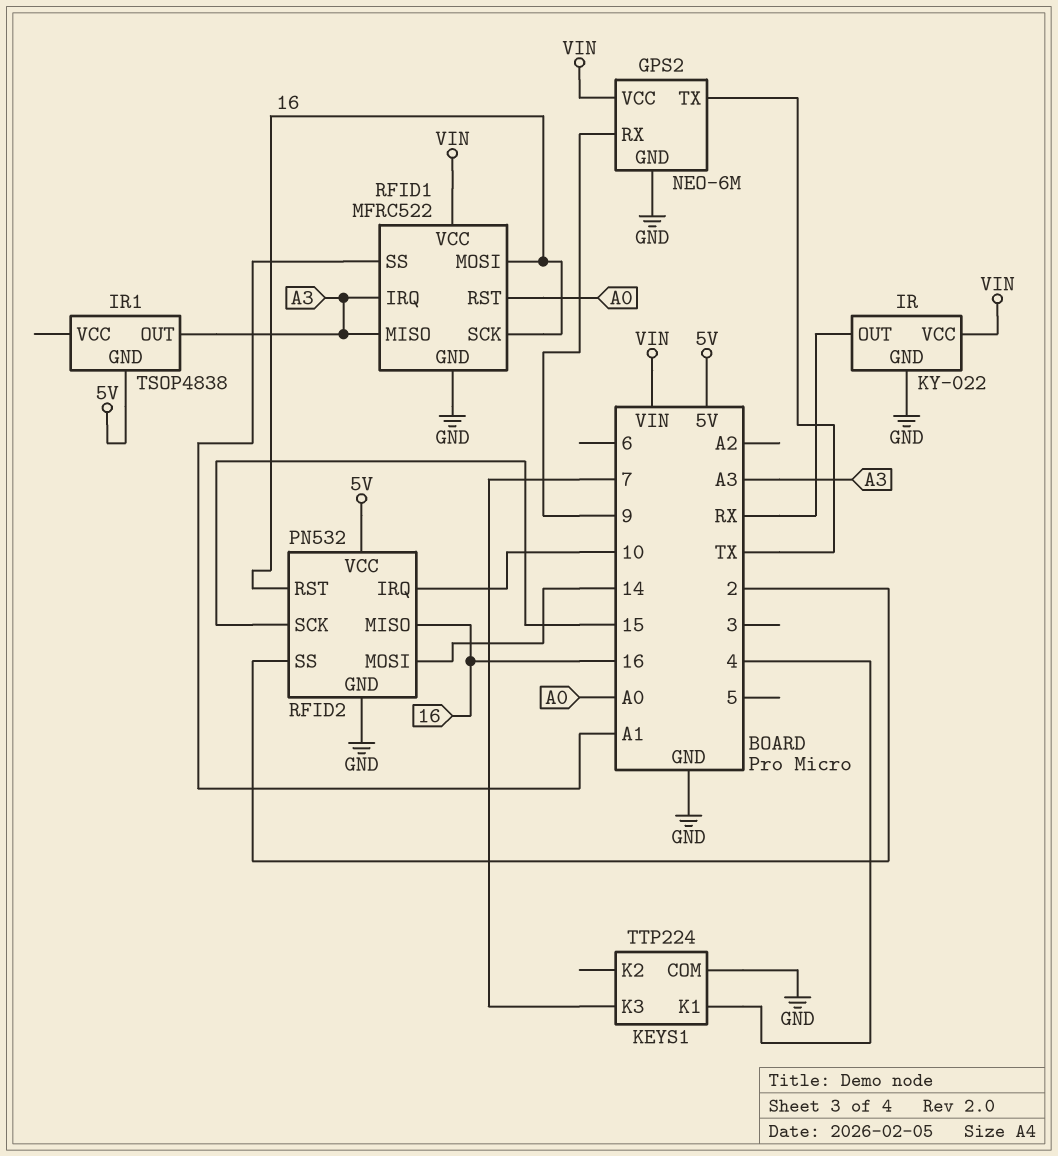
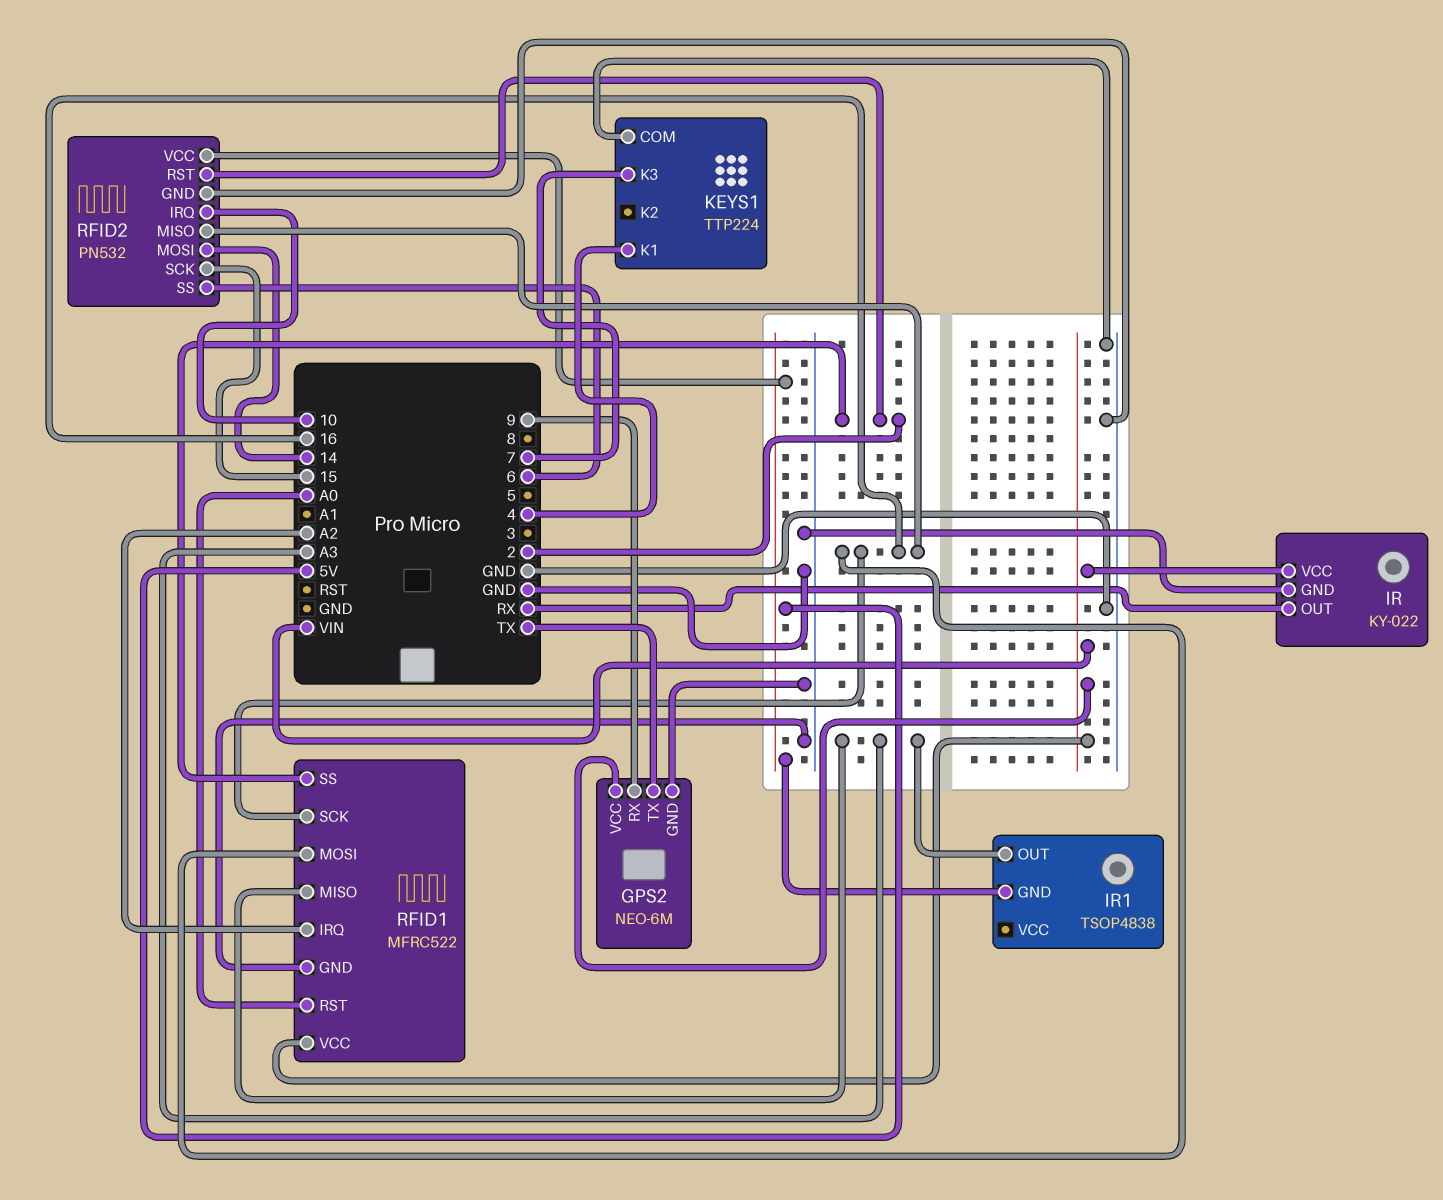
RFID1 pin IRQ: A3 -> A2
RFID1 pin SS: A1 -> 2
RFID2 pin RST: 16 -> 2
RFID2 pin SS: 2 -> 6

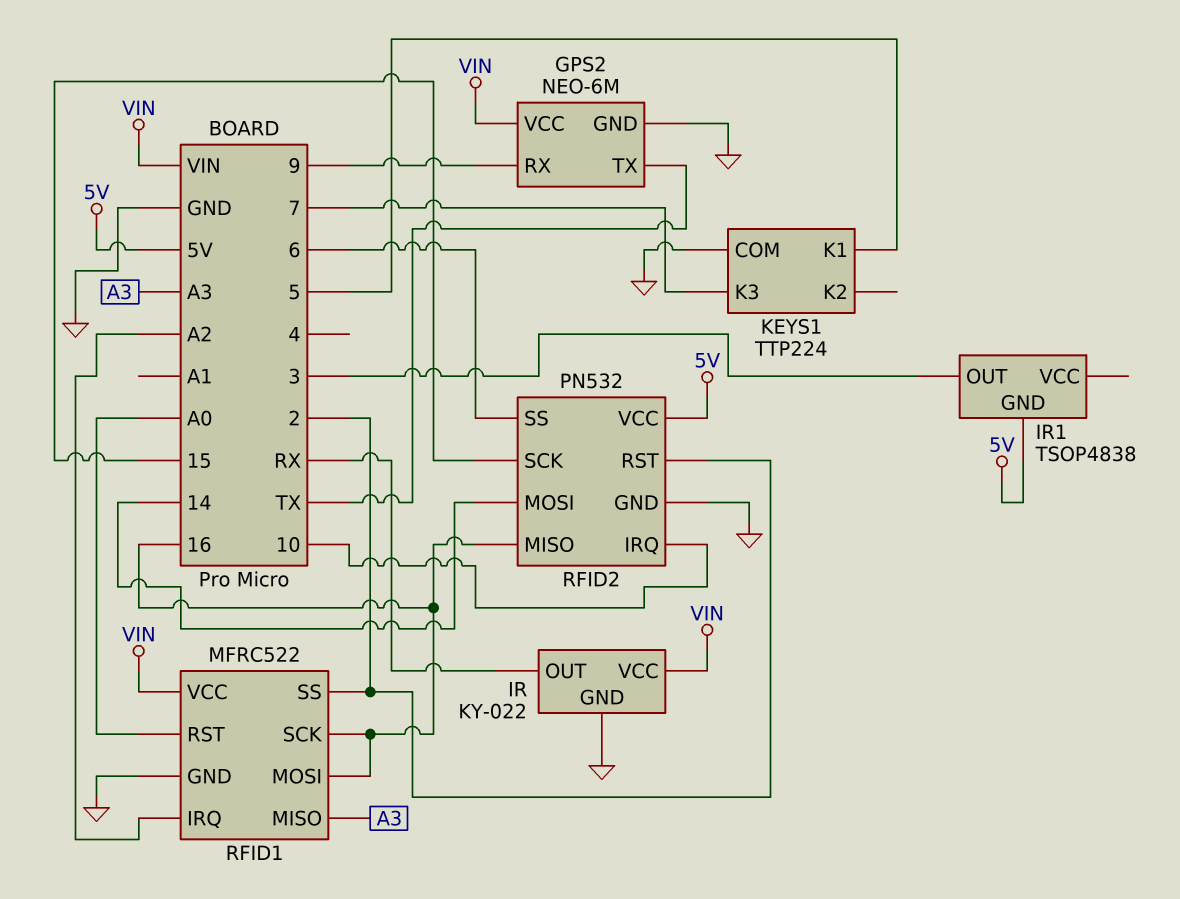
IR1 pin OUT: A3 -> 3
KEYS1 pin K1: 4 -> 5

